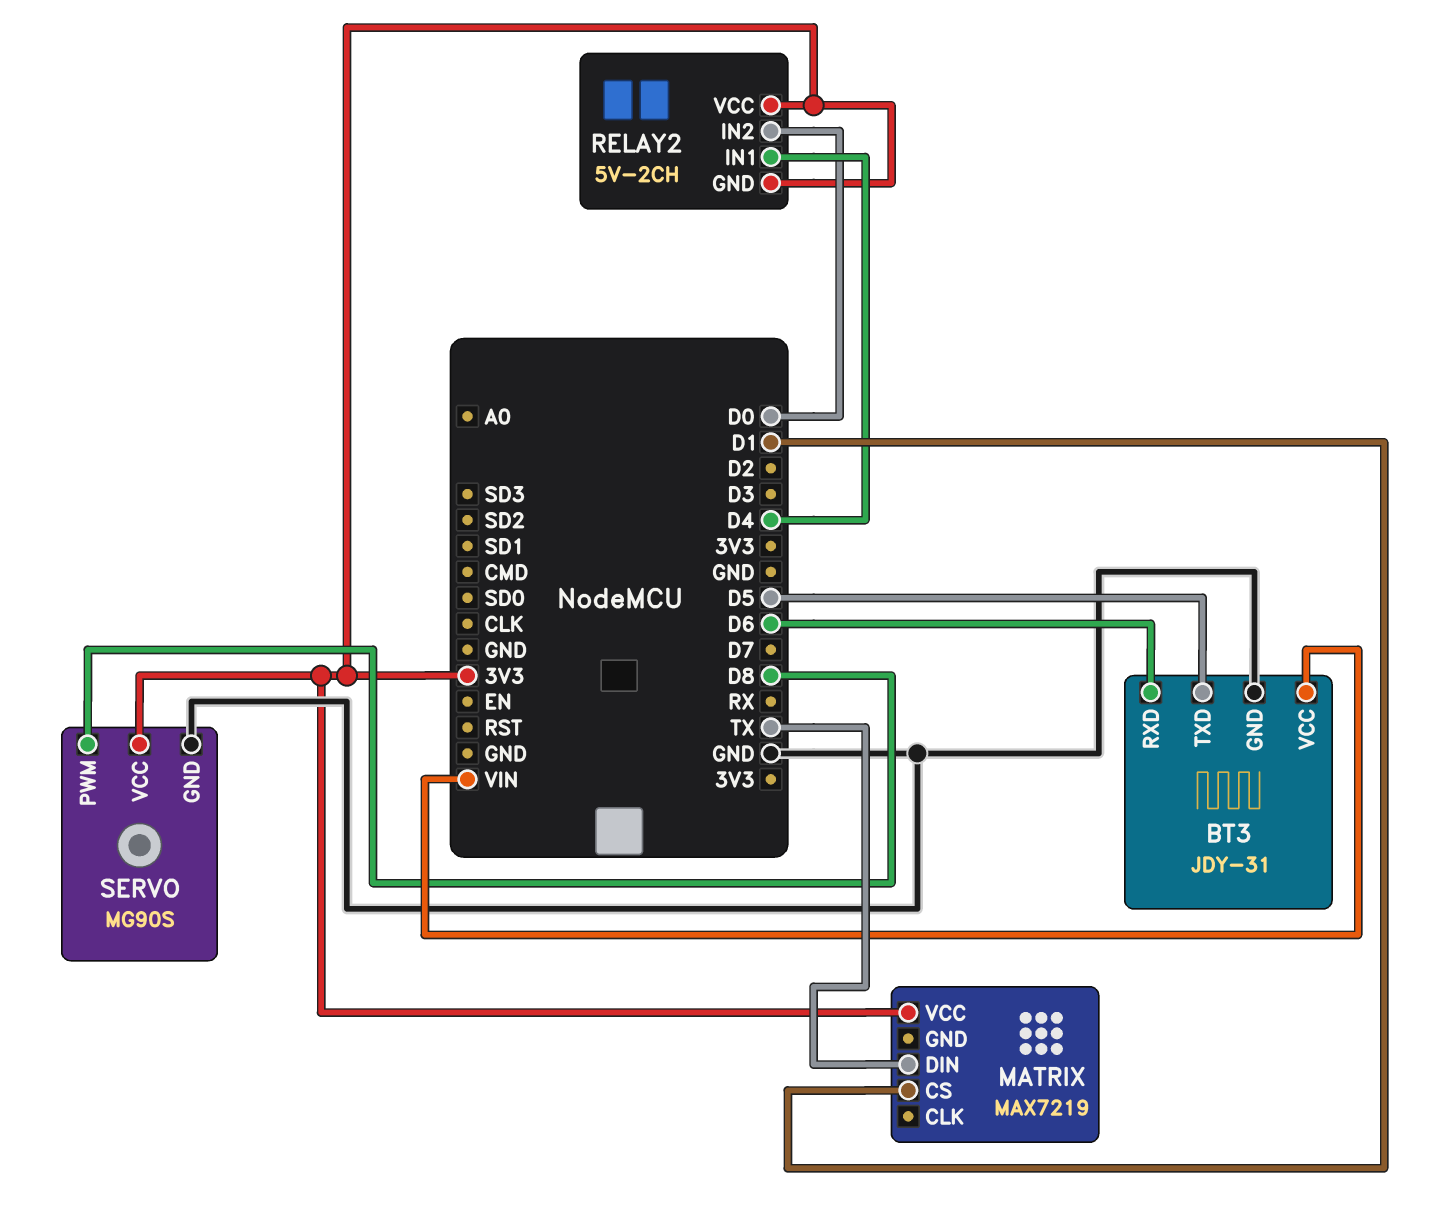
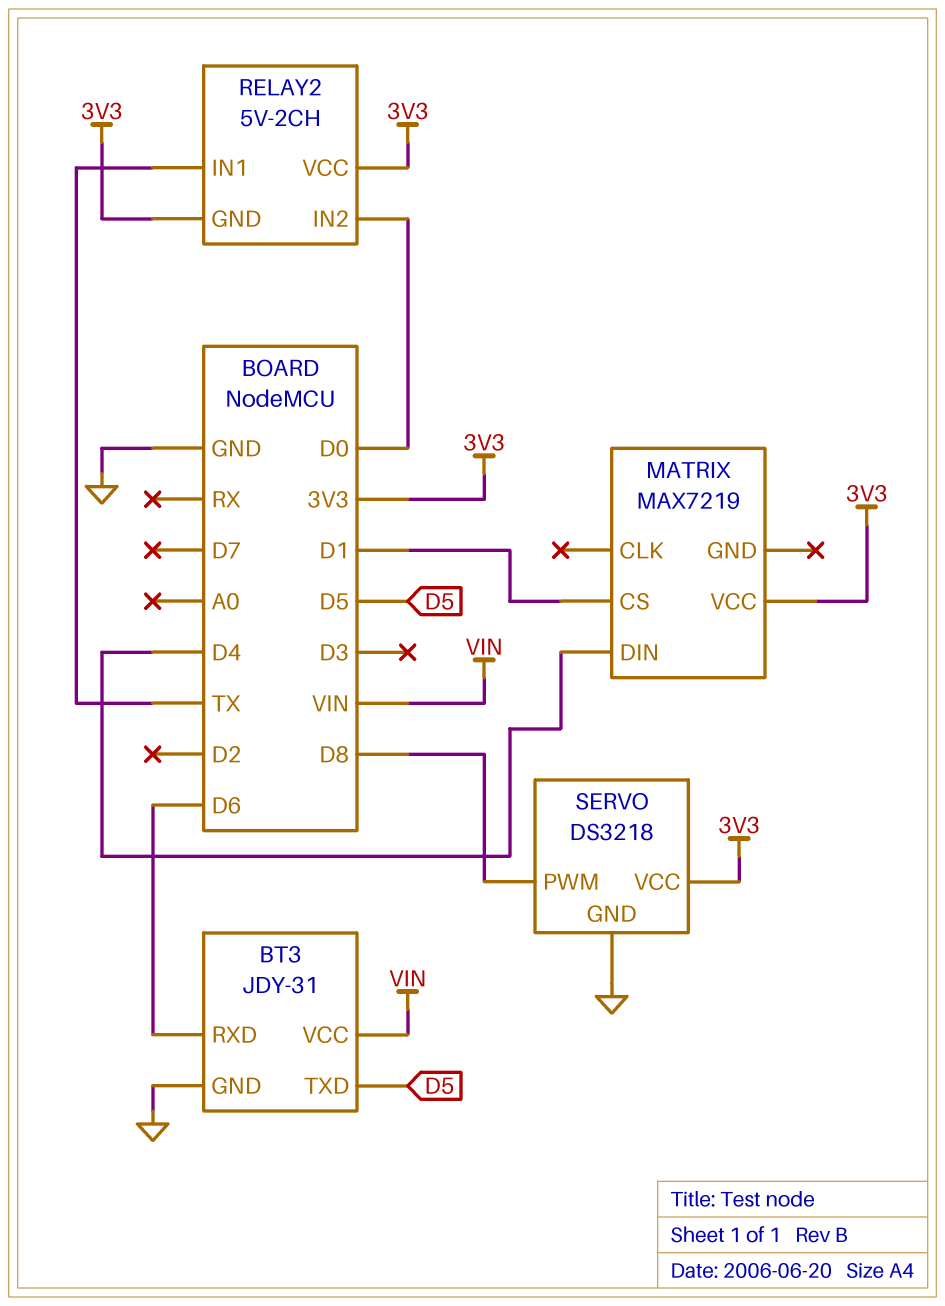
MATRIX pin DIN: TX -> D4
RELAY2 pin IN1: D4 -> TX
SERVO: MG90S -> DS3218

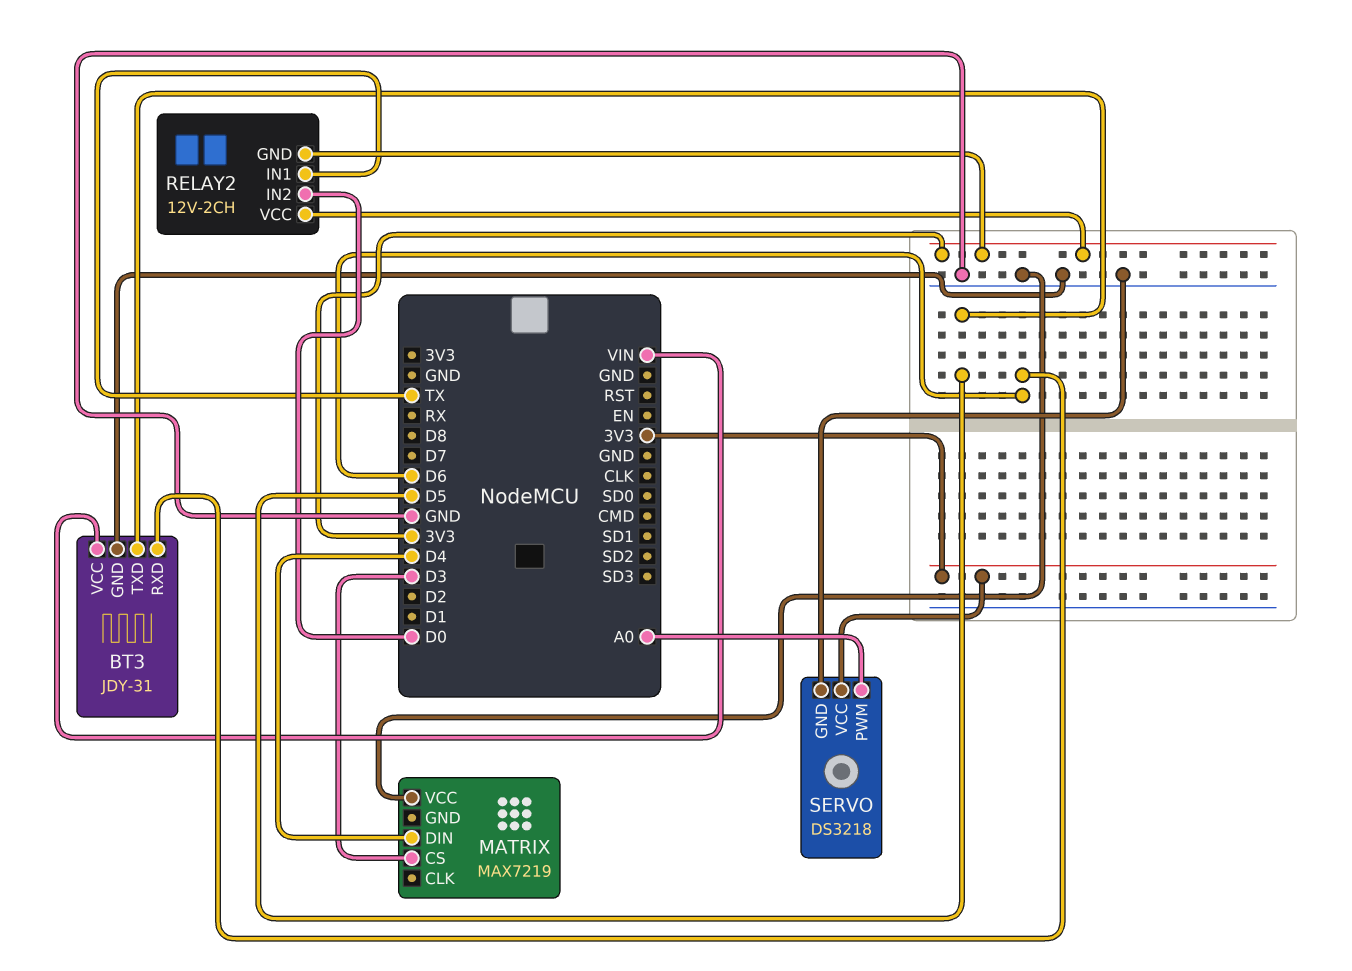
MATRIX pin CS: D1 -> D3
MATRIX pin VCC: 3V3 -> GND
RELAY2: 5V-2CH -> 12V-2CH
SERVO pin PWM: D8 -> A0

